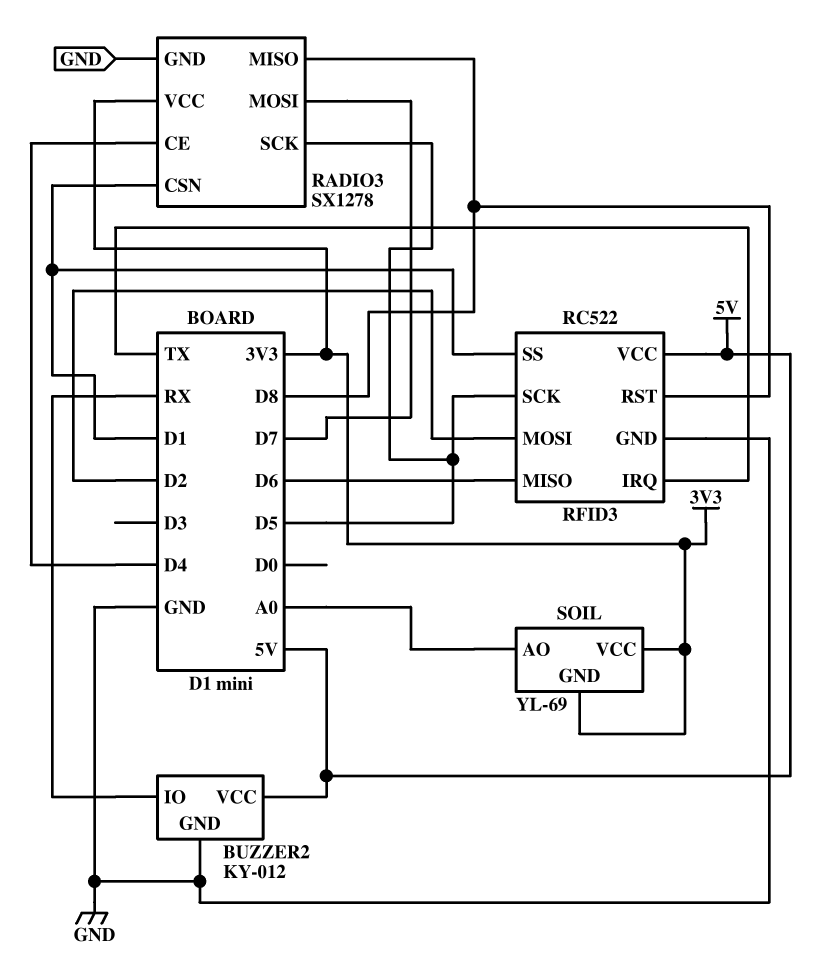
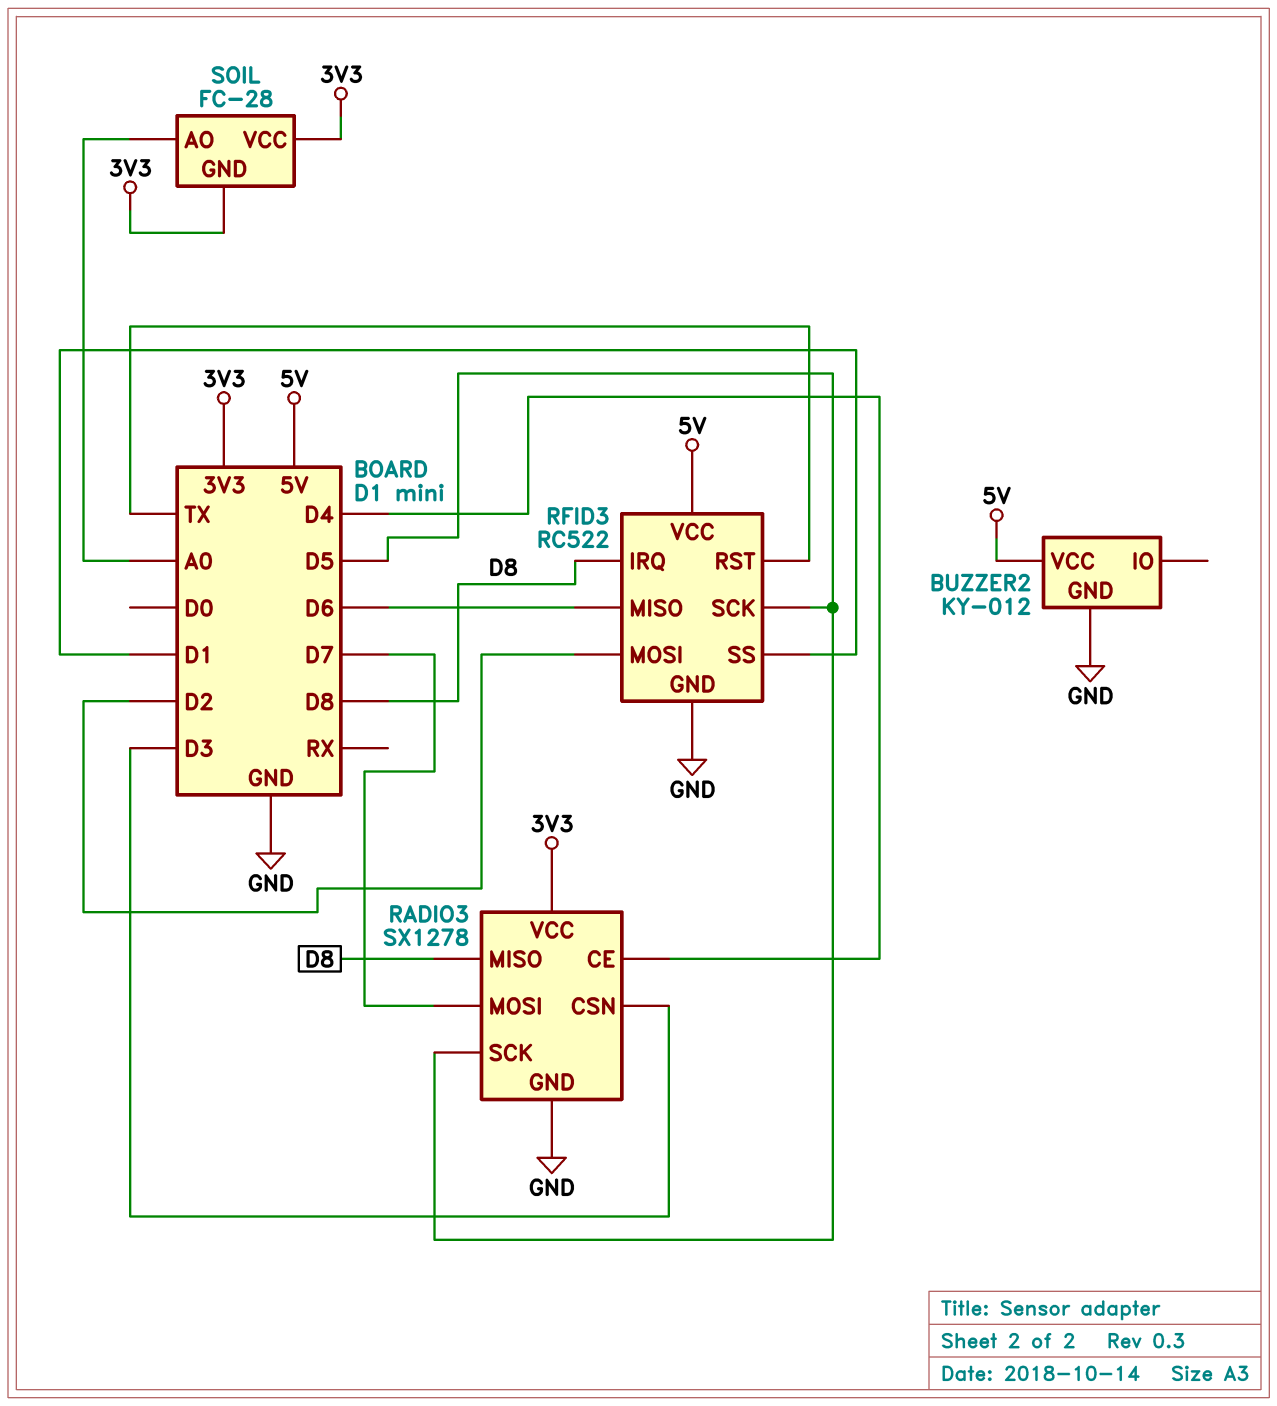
BUZZER2 pin IO: RX -> none
RADIO3 pin CSN: D1 -> D3
RFID3 pin IRQ: TX -> D8
RFID3 pin RST: D8 -> TX
SOIL: YL-69 -> FC-28

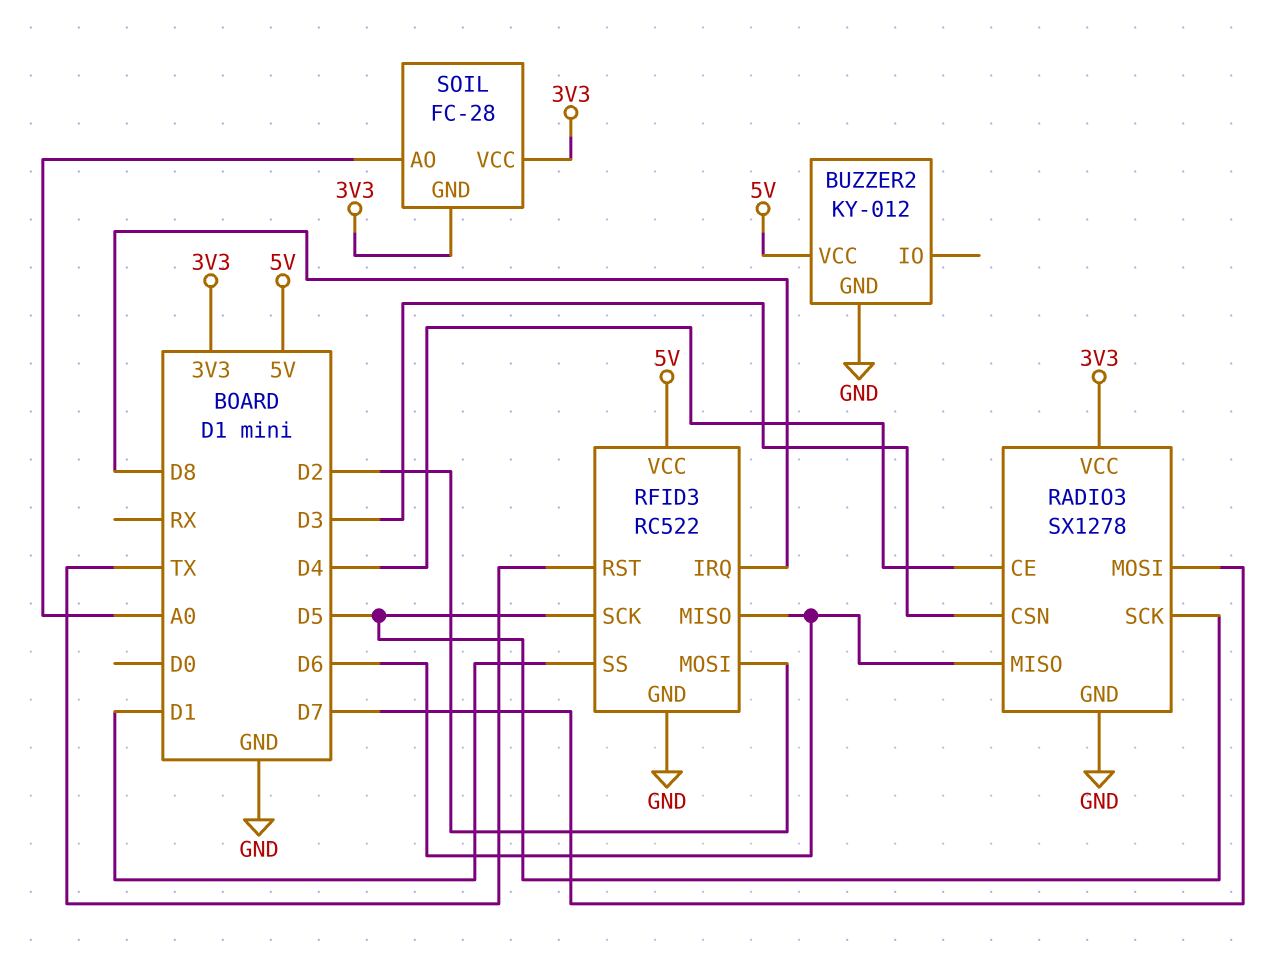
RADIO3 pin MISO: D8 -> D6

